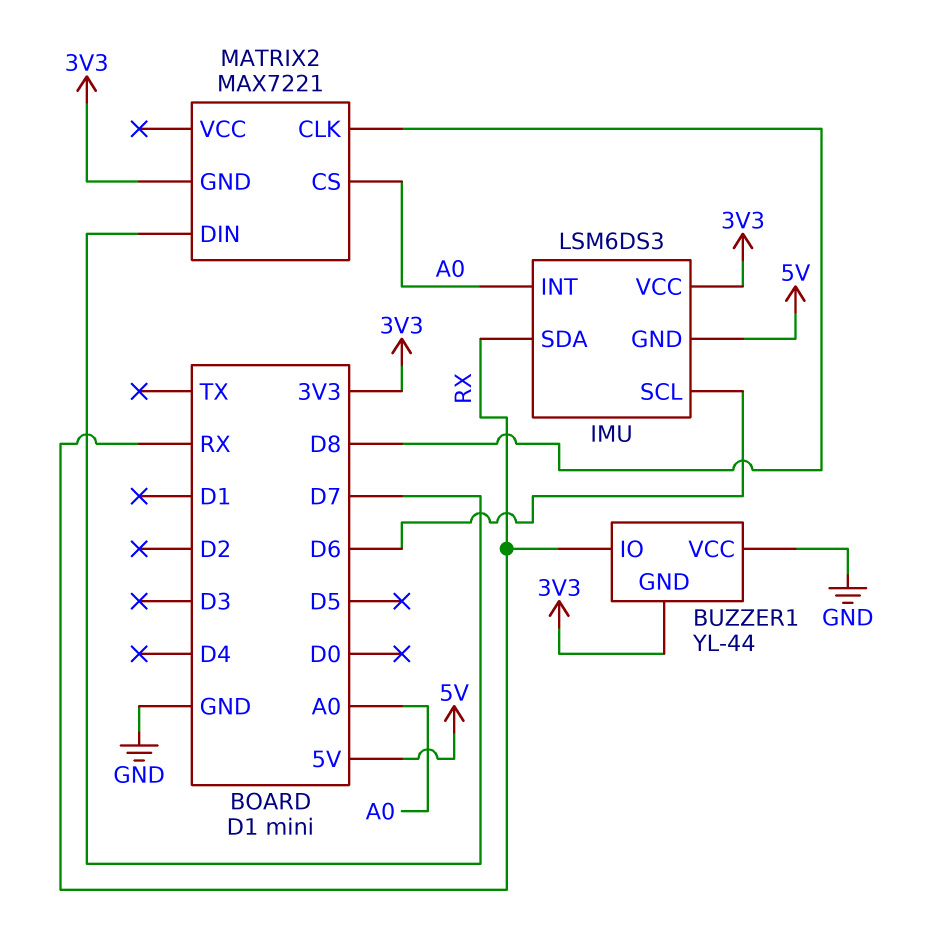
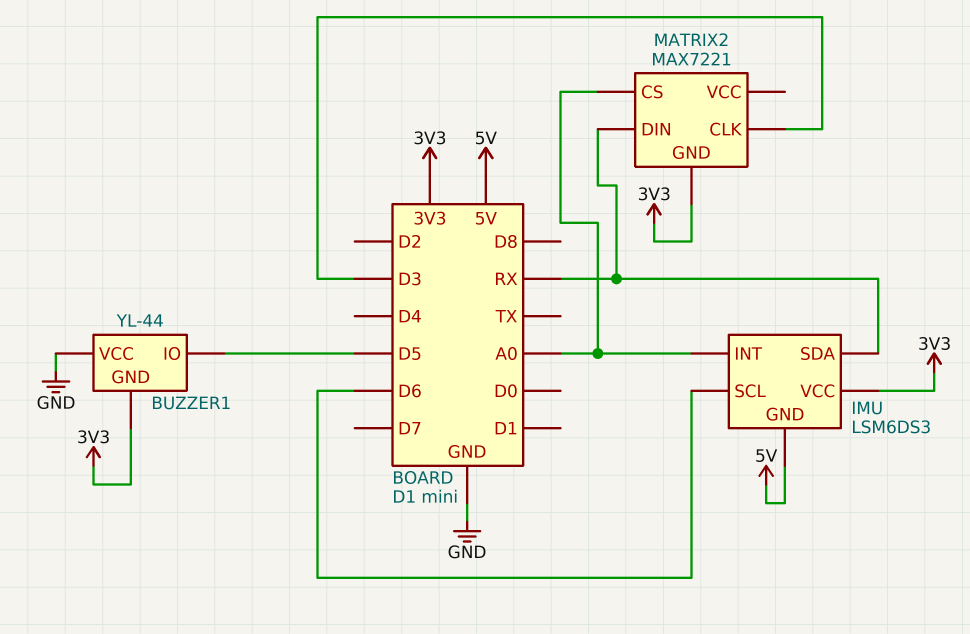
BUZZER1 pin IO: RX -> D5
MATRIX2 pin CLK: D8 -> D3
MATRIX2 pin DIN: D7 -> RX

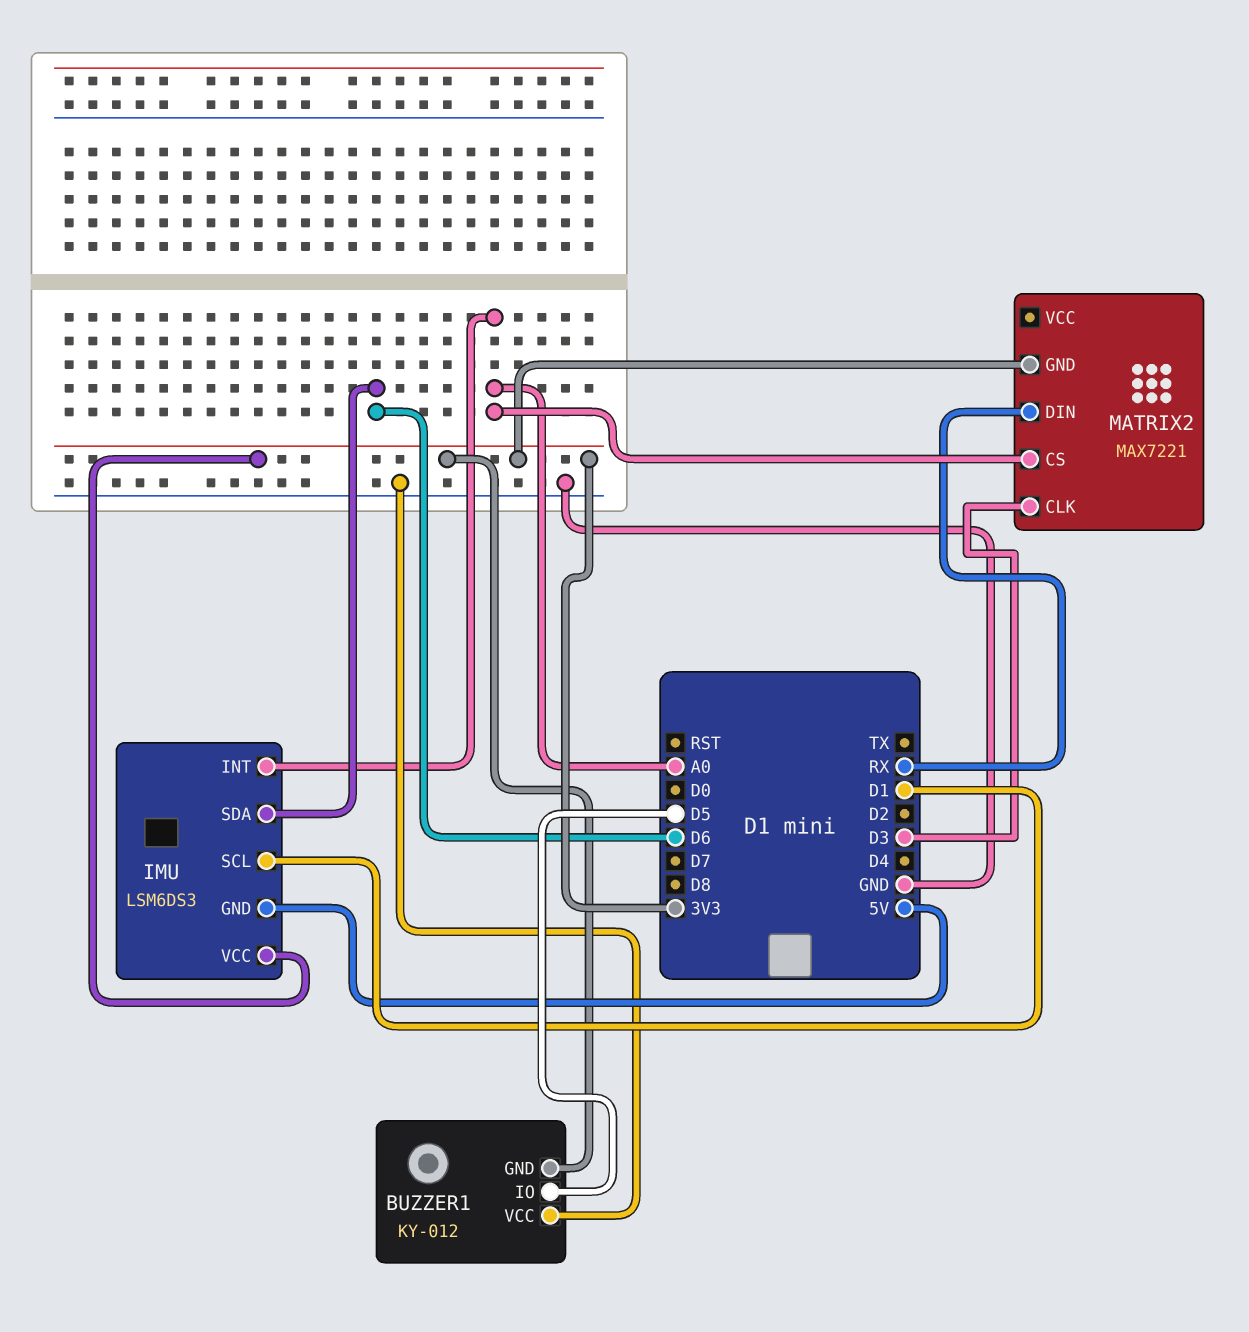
BUZZER1: YL-44 -> KY-012
IMU pin SCL: D6 -> D1
IMU pin SDA: RX -> D6

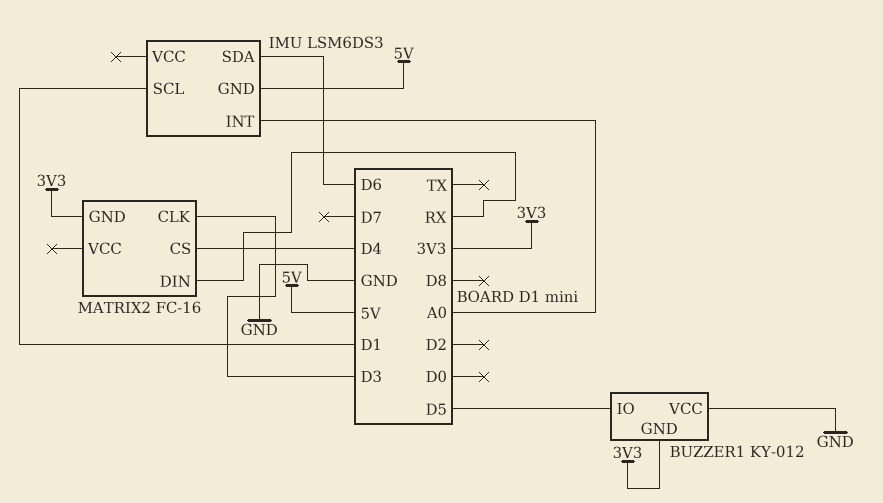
IMU pin VCC: 3V3 -> none
MATRIX2: MAX7221 -> FC-16
MATRIX2 pin CS: A0 -> D4

